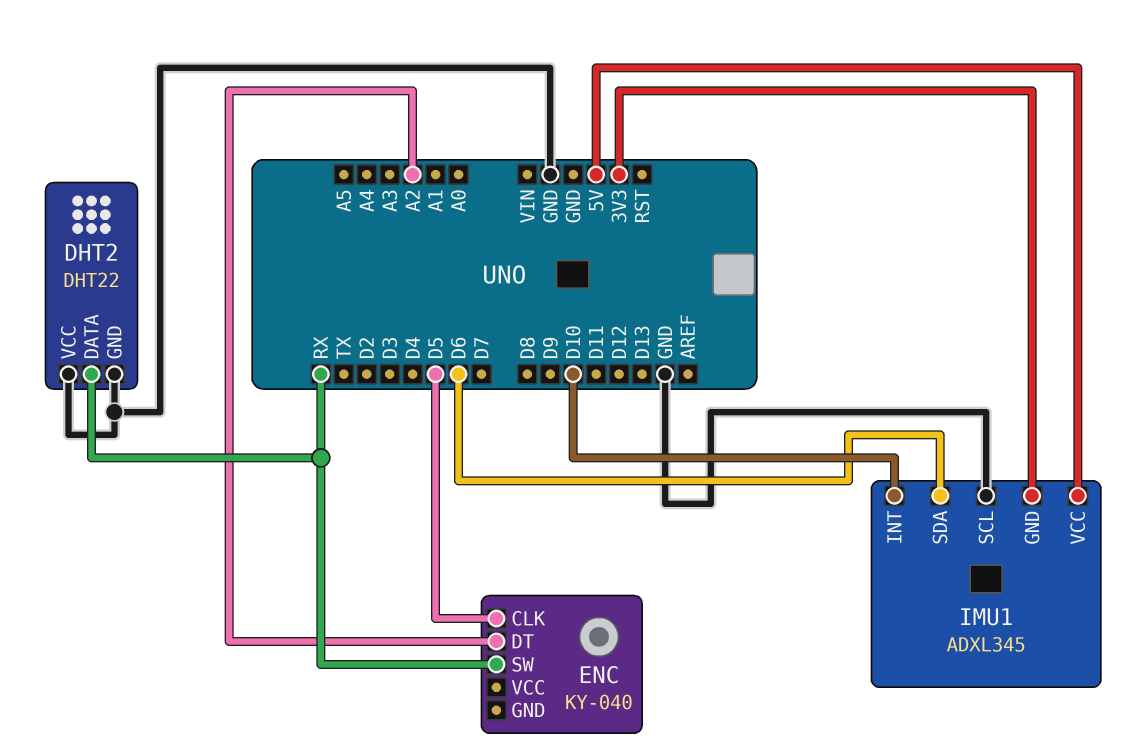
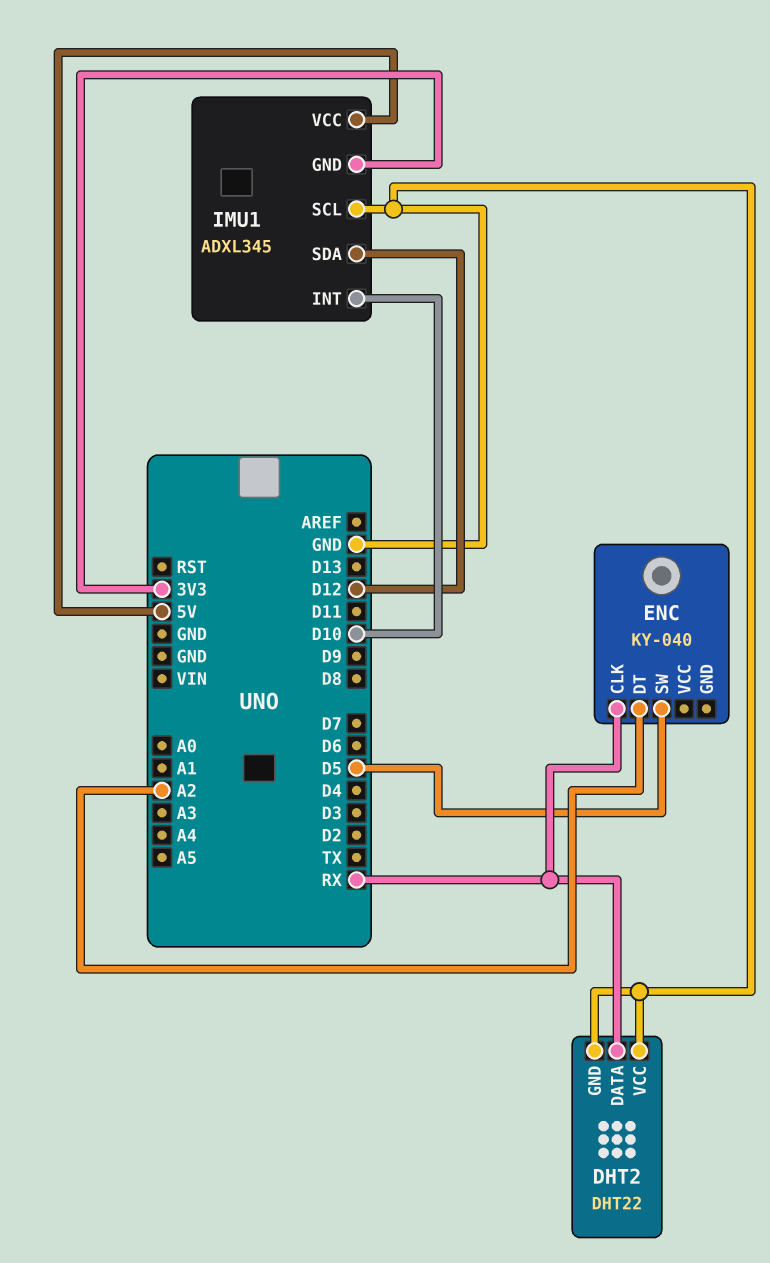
ENC pin CLK: D5 -> RX
ENC pin SW: RX -> D5
IMU1 pin SDA: D6 -> D12

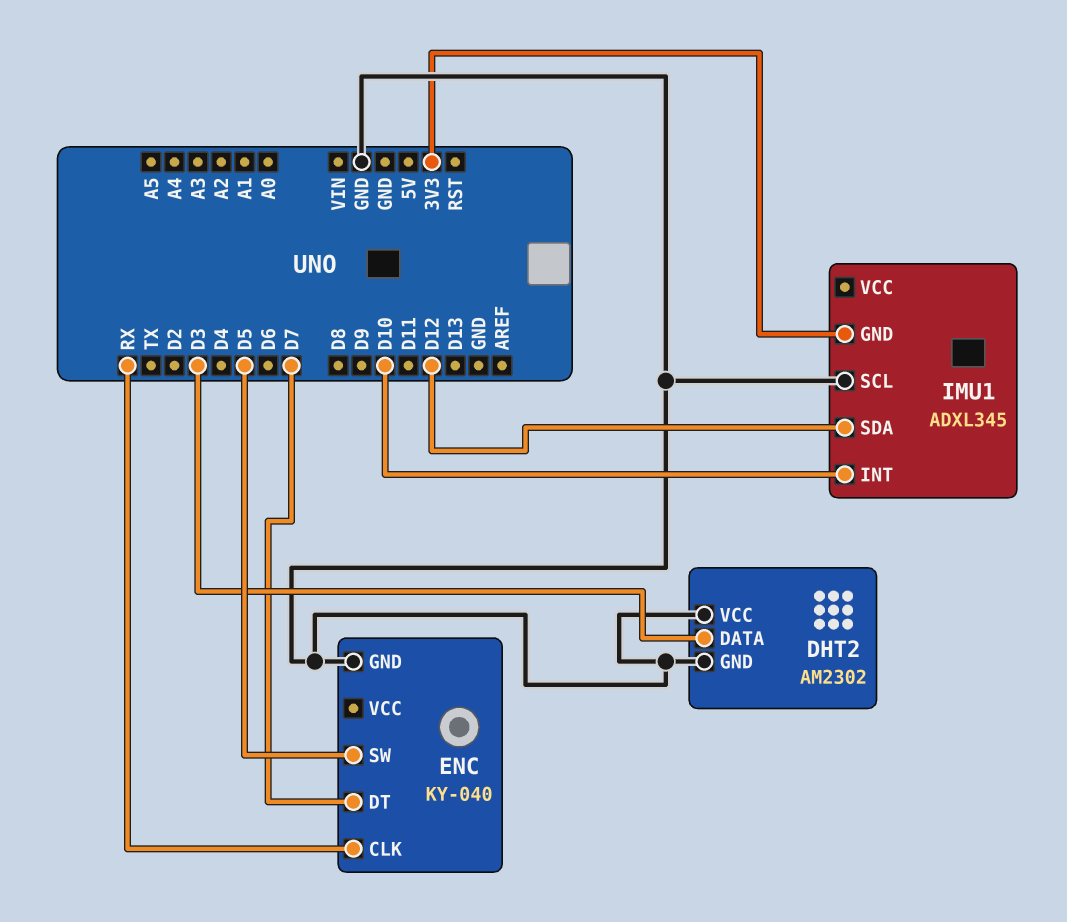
DHT2: DHT22 -> AM2302
DHT2 pin DATA: RX -> D3
ENC pin DT: A2 -> D7
ENC pin GND: none -> GND
IMU1 pin VCC: 5V -> none

